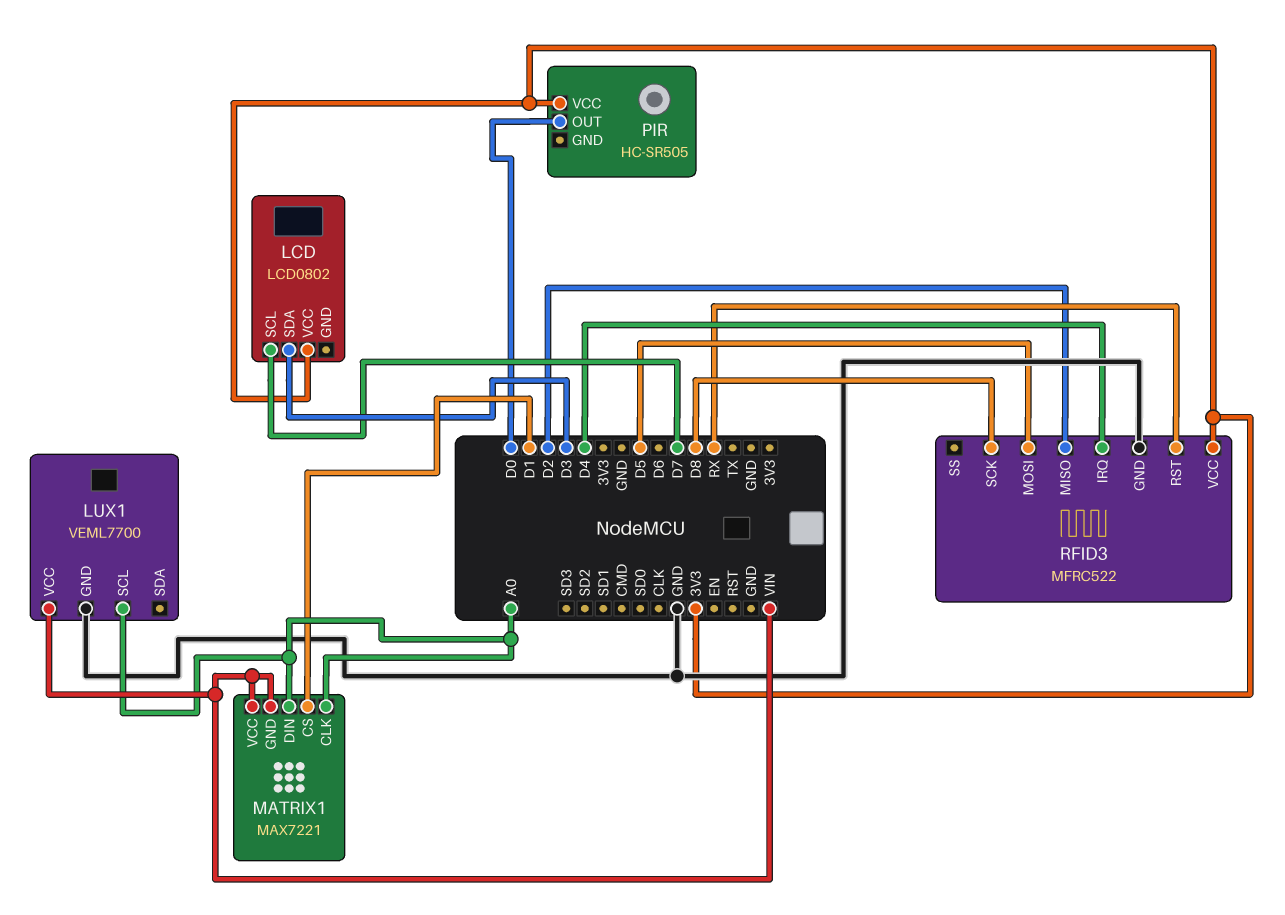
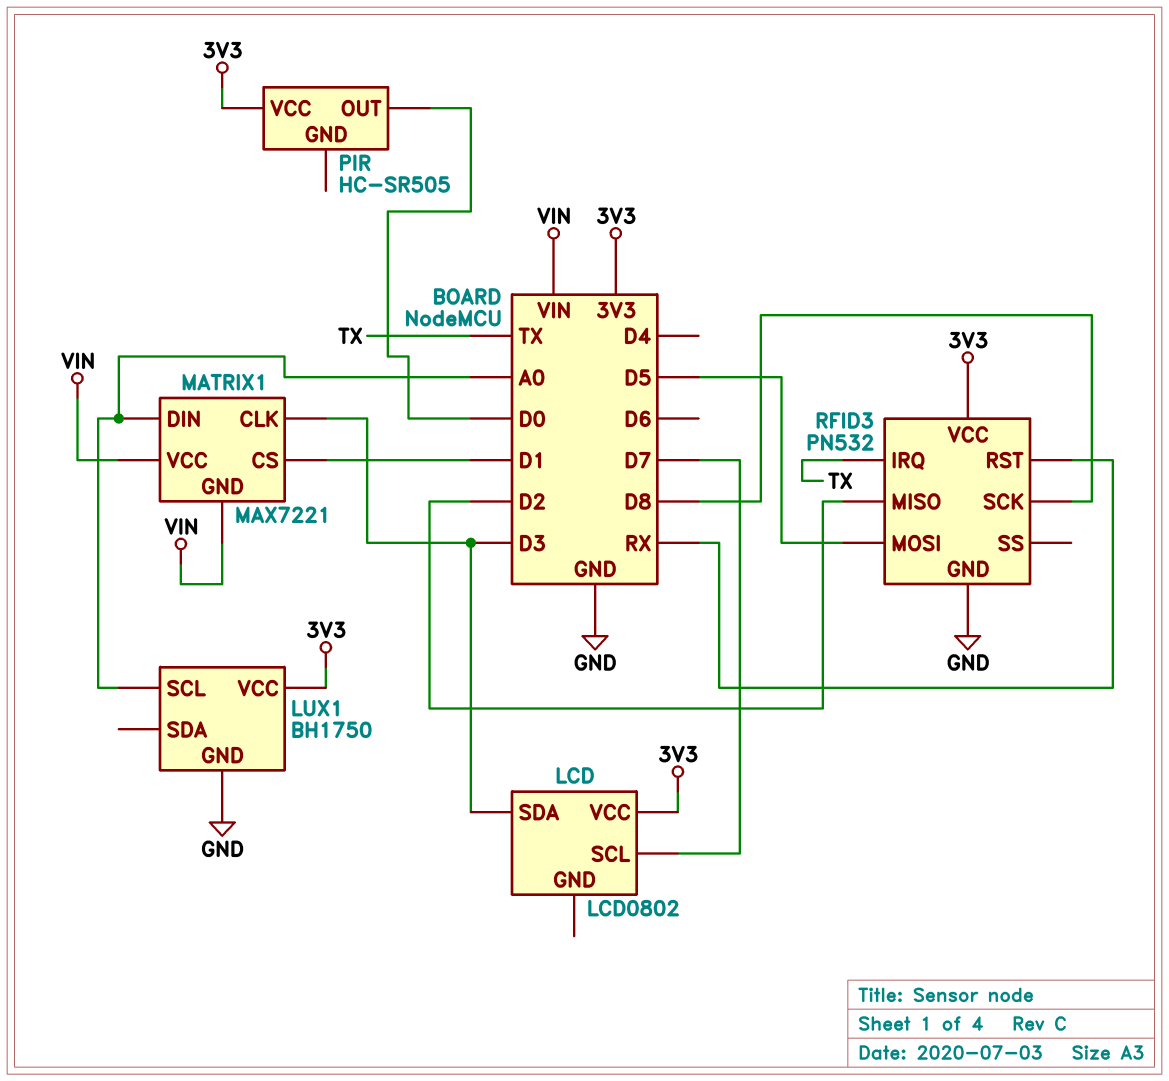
LUX1: VEML7700 -> BH1750
LUX1 pin VCC: VIN -> 3V3
MATRIX1 pin CLK: A0 -> D3
RFID3: MFRC522 -> PN532
RFID3 pin IRQ: D4 -> TX

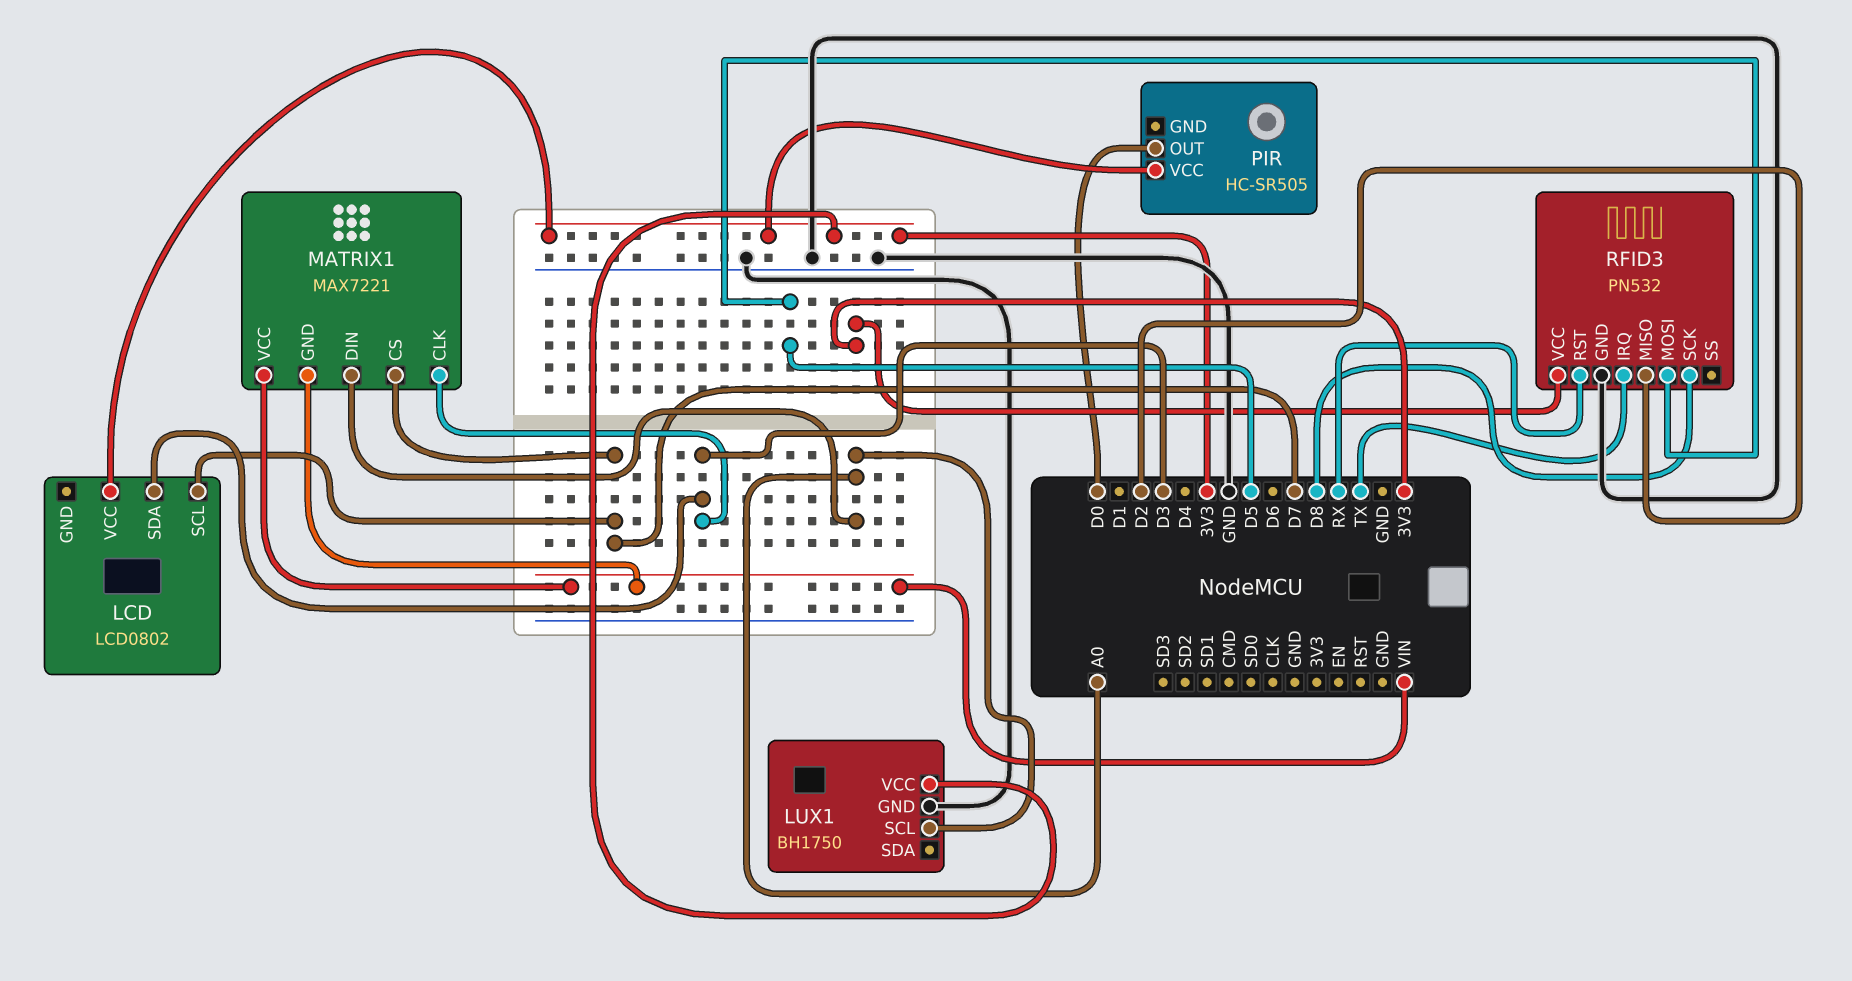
MATRIX1 pin CS: D1 -> D7

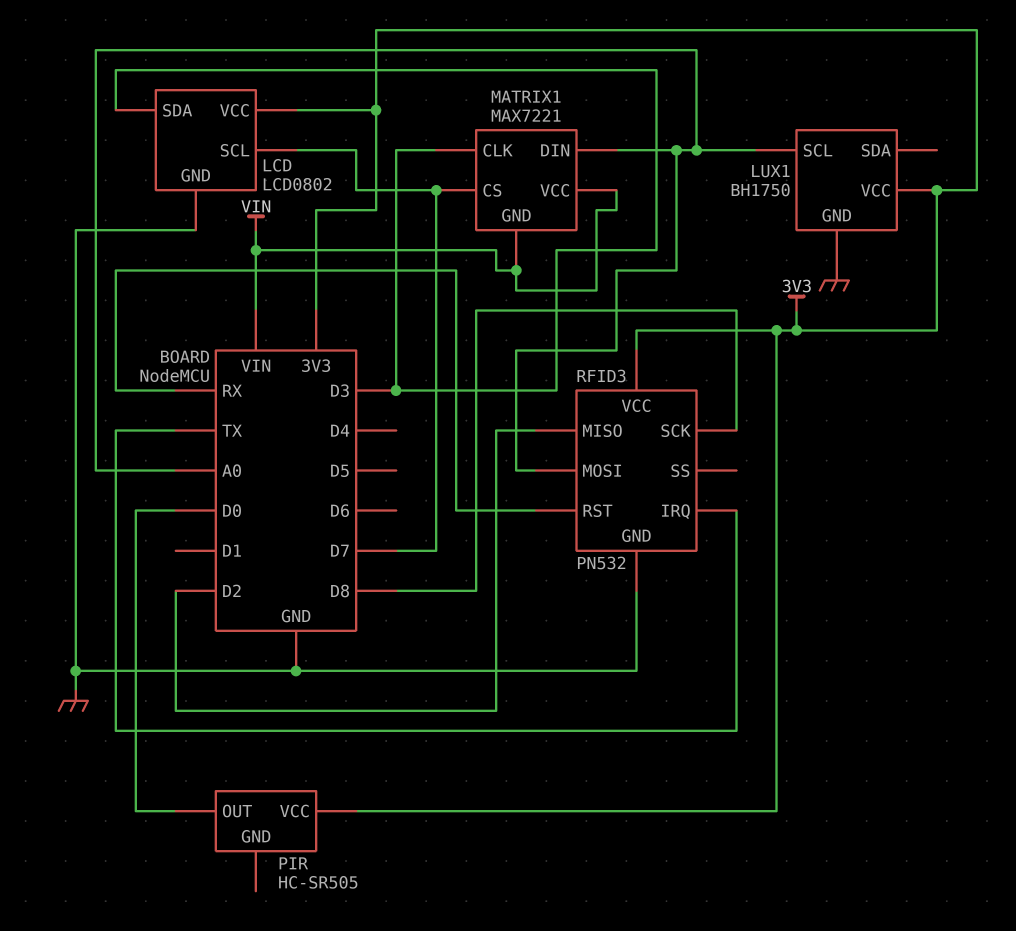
LCD pin GND: none -> GND
RFID3 pin MOSI: D5 -> A0

